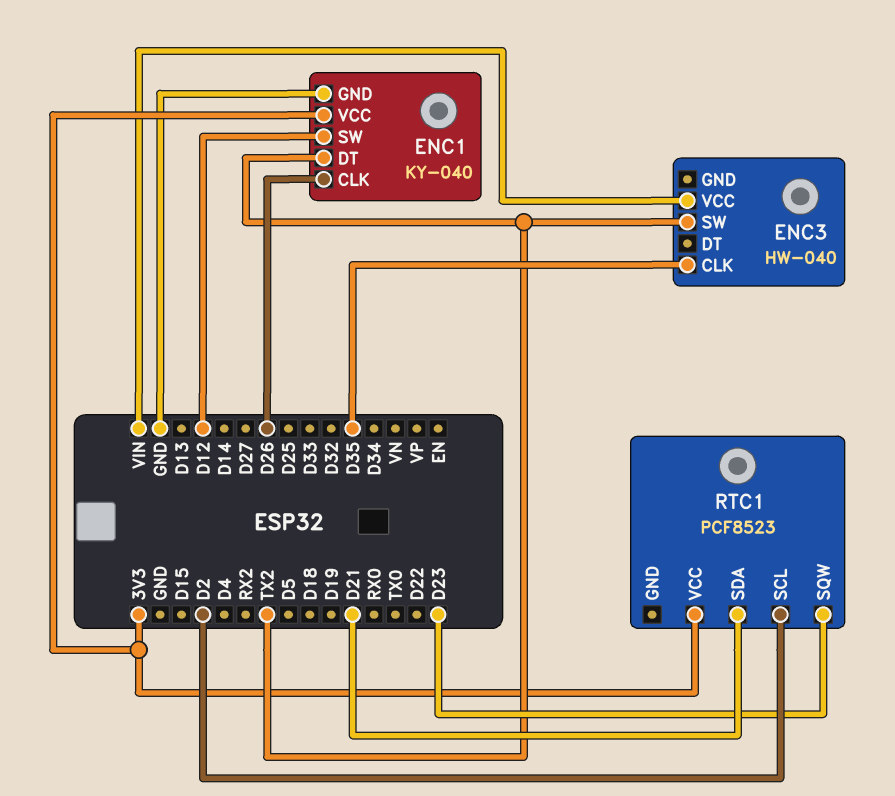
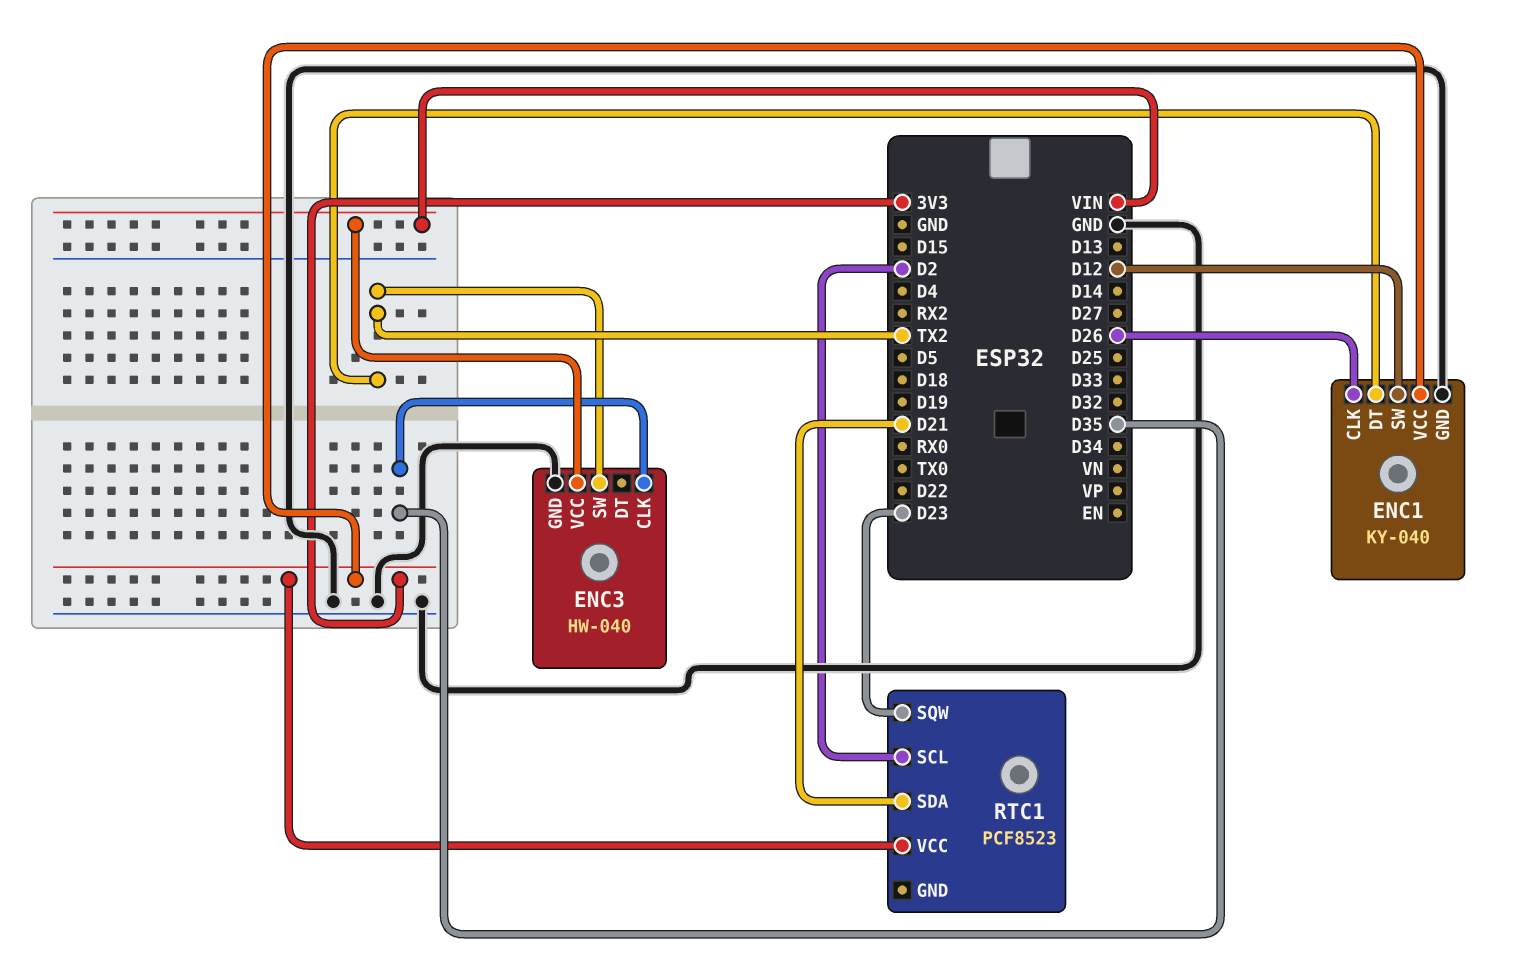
ENC3 pin GND: none -> GND

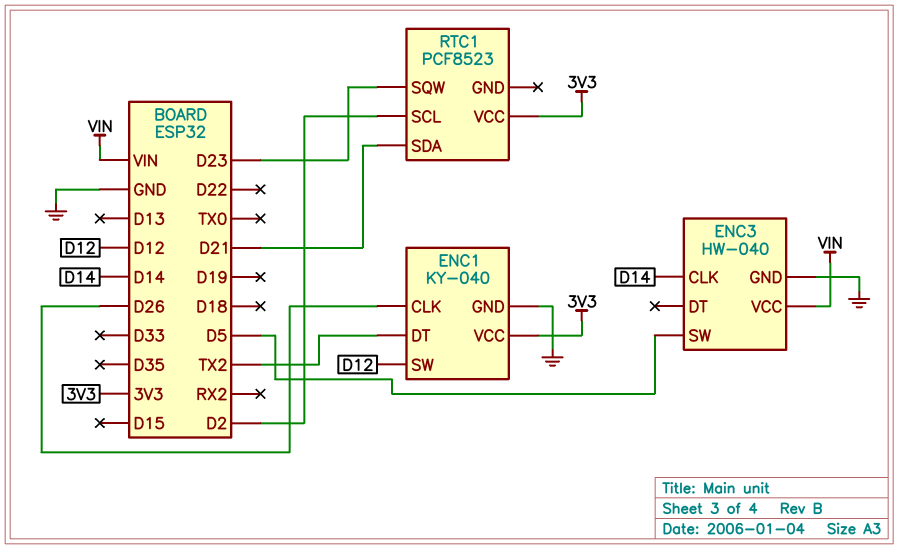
ENC3 pin CLK: D35 -> D14
ENC3 pin SW: TX2 -> D5

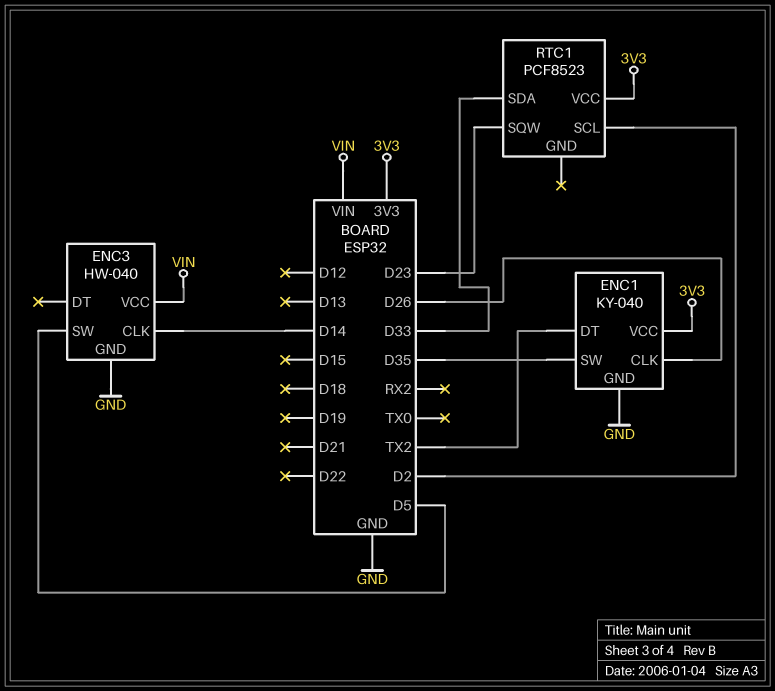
ENC1 pin SW: D12 -> D35
RTC1 pin SDA: D21 -> D33

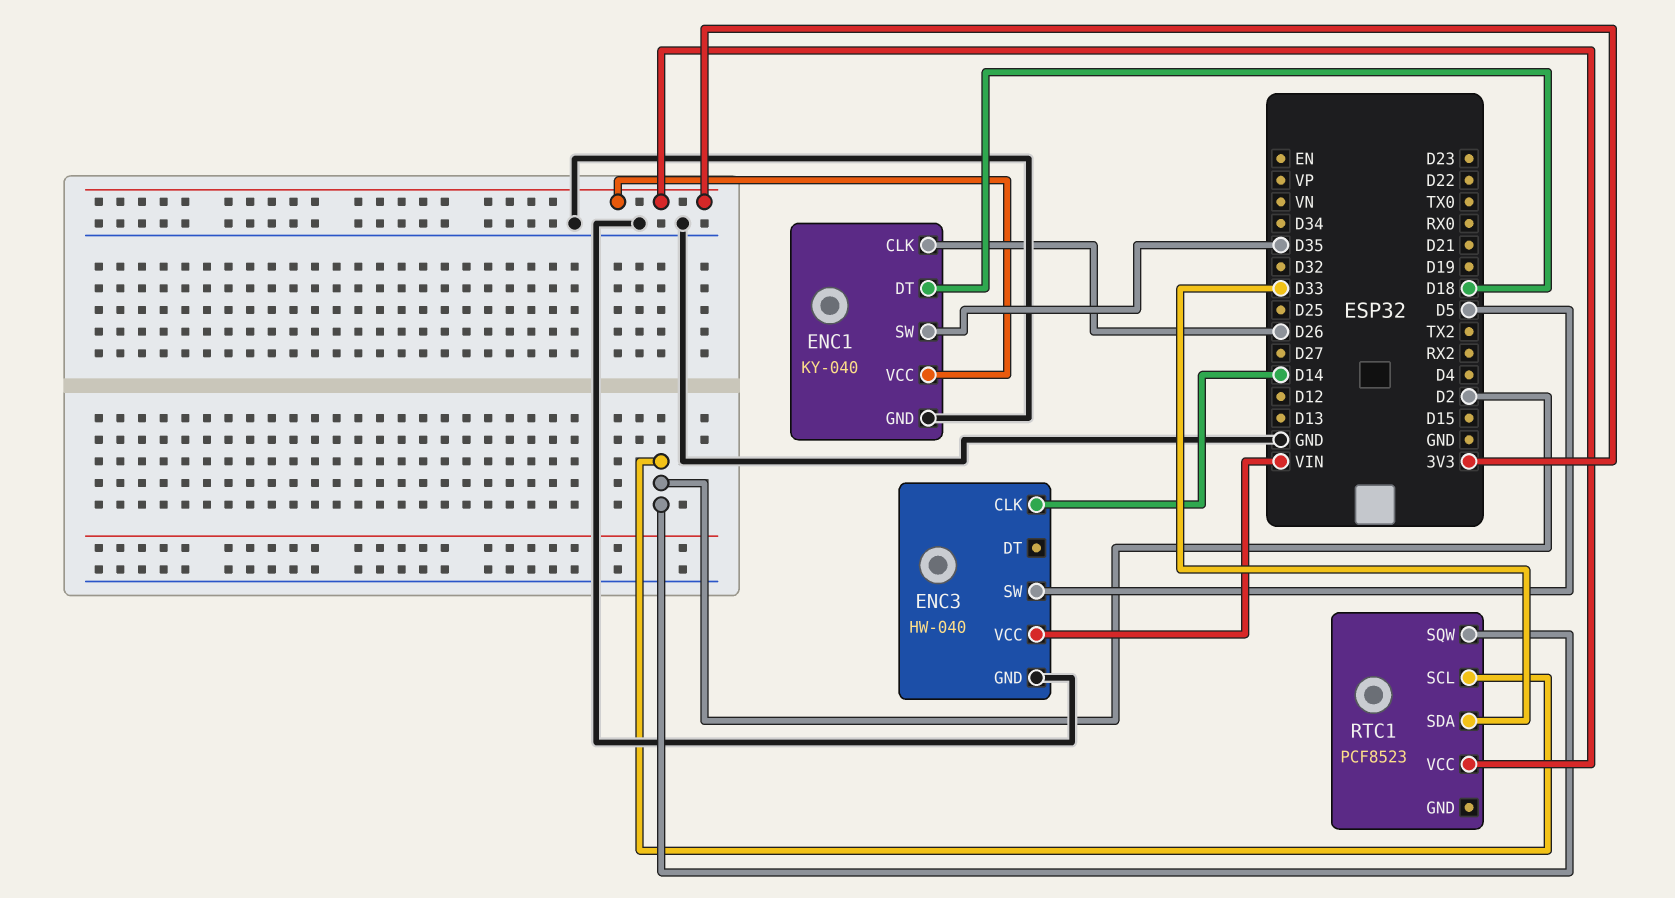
ENC1 pin DT: TX2 -> D18
RTC1 pin SQW: D23 -> D2

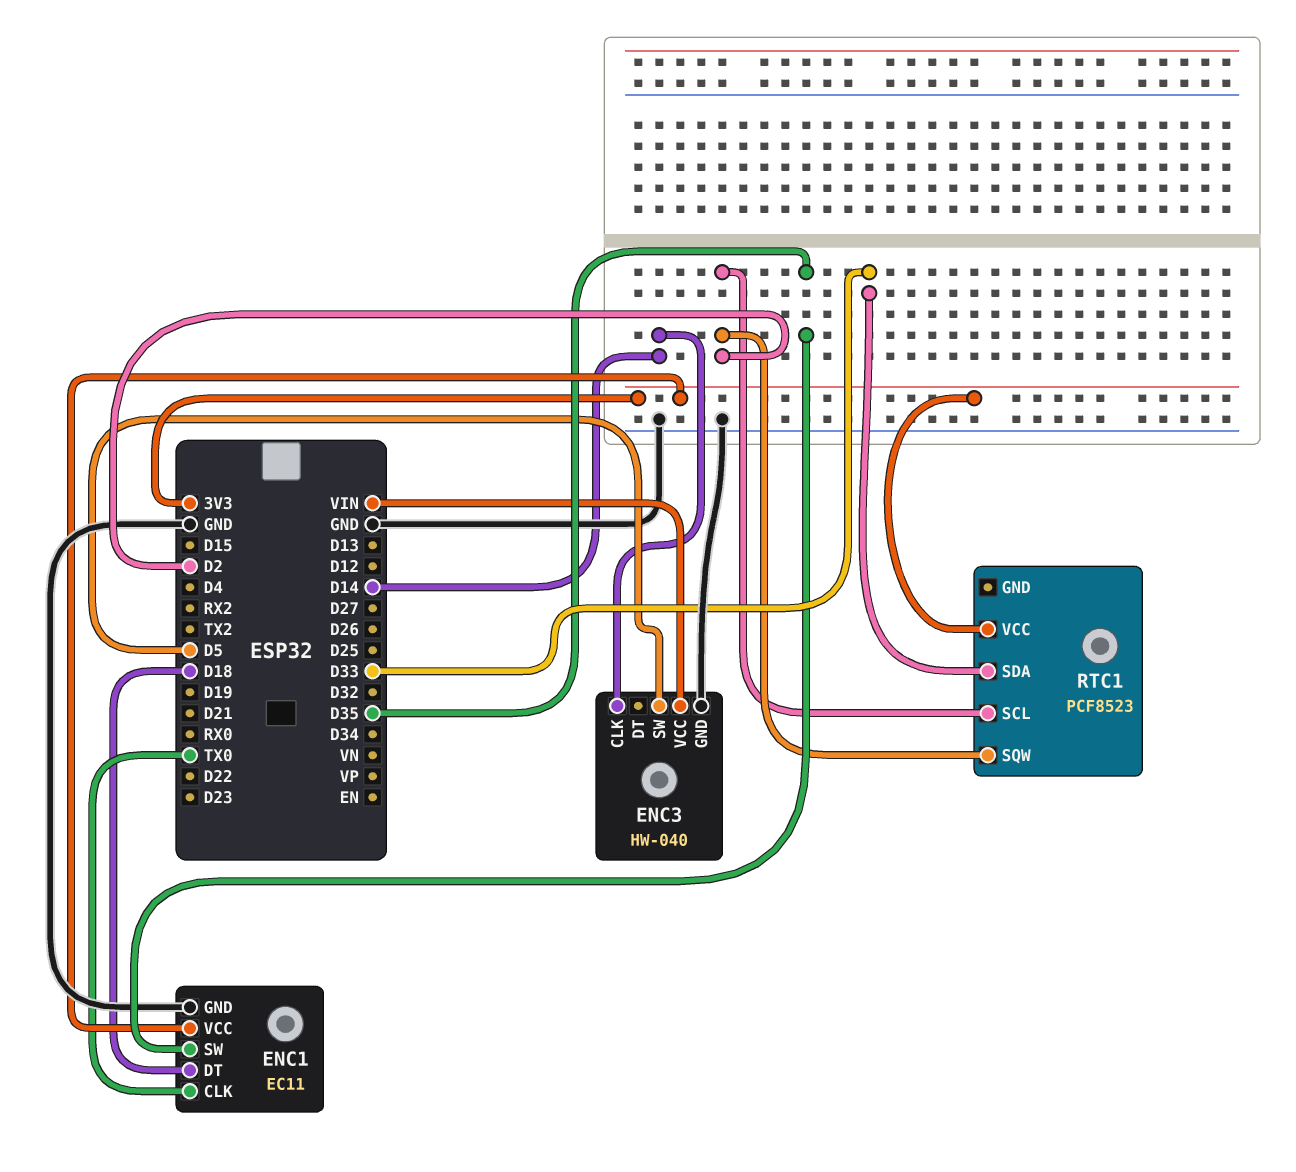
ENC1: KY-040 -> EC11
ENC1 pin CLK: D26 -> TX0

